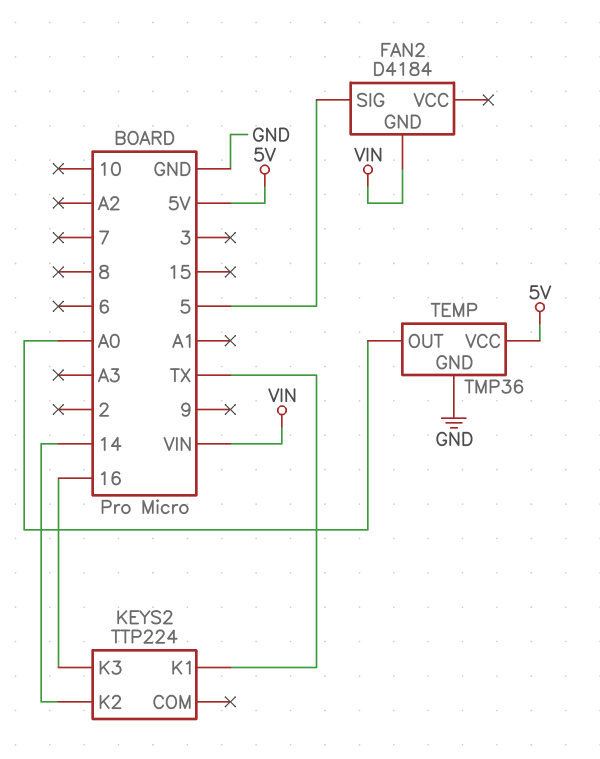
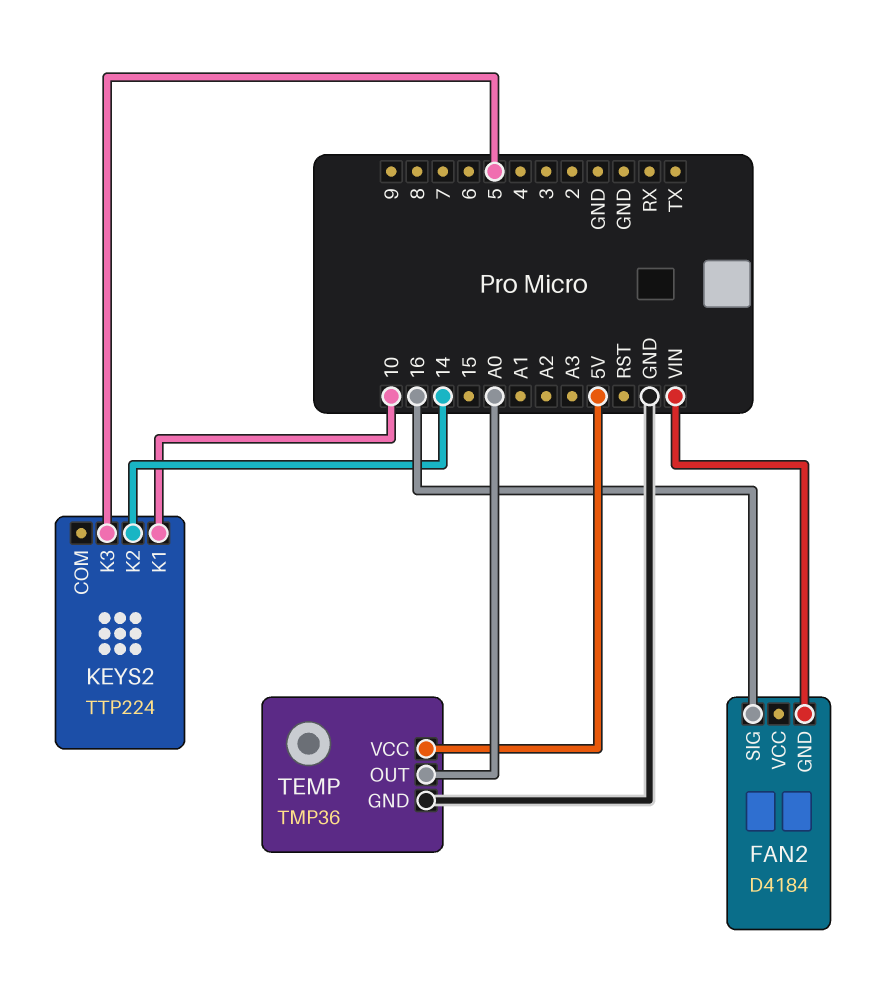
FAN2 pin SIG: 5 -> 16
KEYS2 pin K1: TX -> 10
KEYS2 pin K3: 16 -> 5

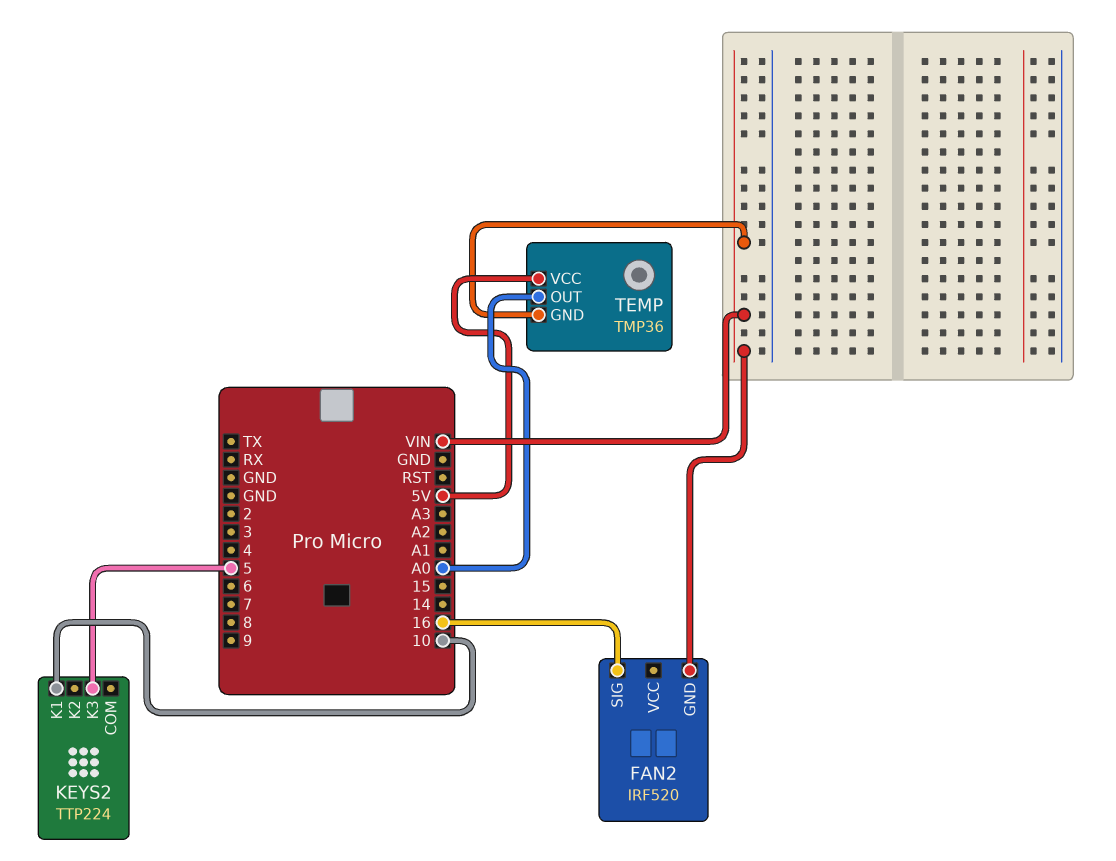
FAN2: D4184 -> IRF520
KEYS2 pin K2: 14 -> none
TEMP pin GND: GND -> VIN

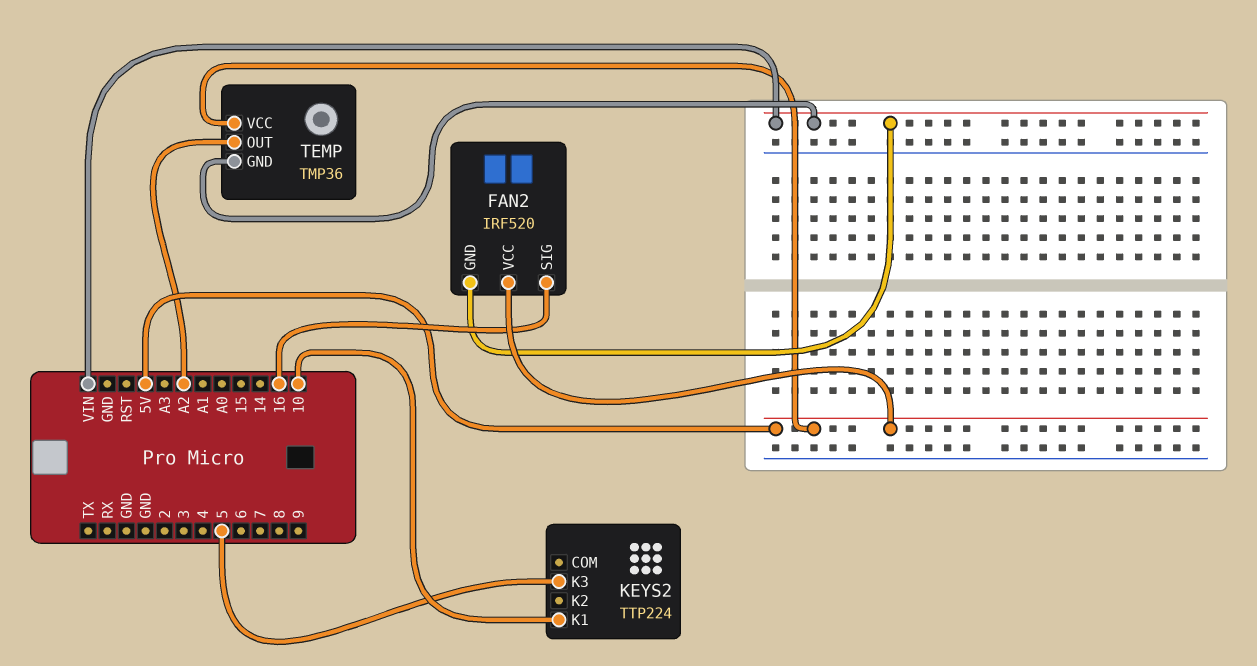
FAN2 pin VCC: none -> 5V
TEMP pin OUT: A0 -> A2

